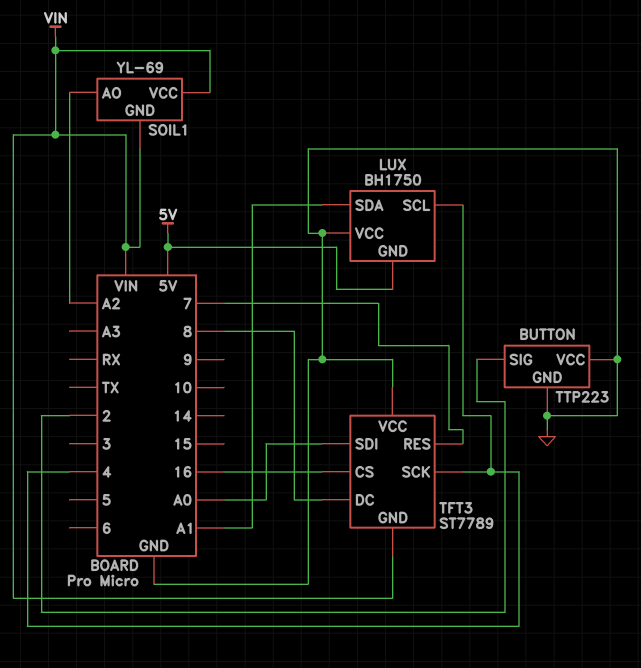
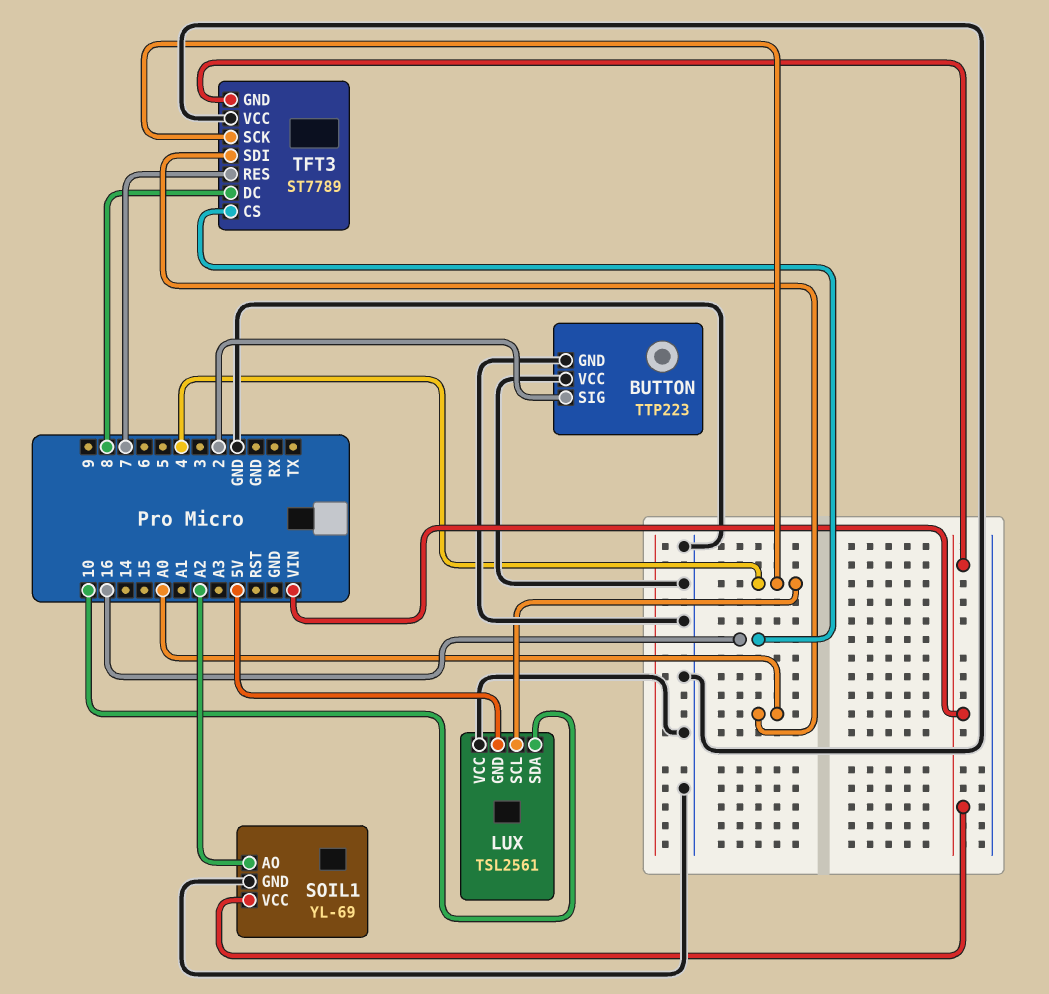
LUX: BH1750 -> TSL2561
LUX pin SDA: A1 -> 10
SOIL1 pin GND: VIN -> GND

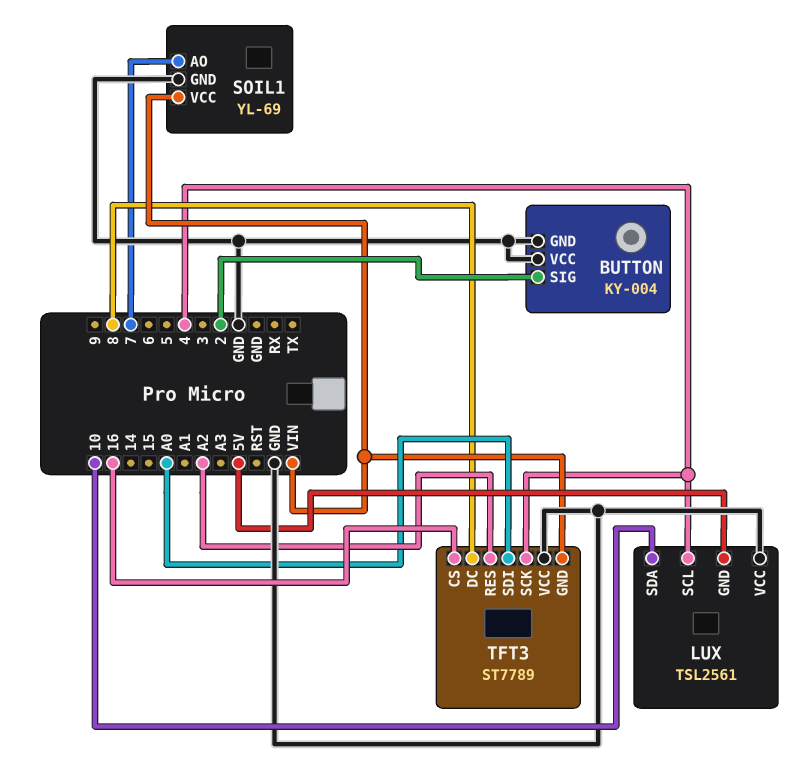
BUTTON: TTP223 -> KY-004
SOIL1 pin AO: A2 -> 7
TFT3 pin RES: 7 -> A2

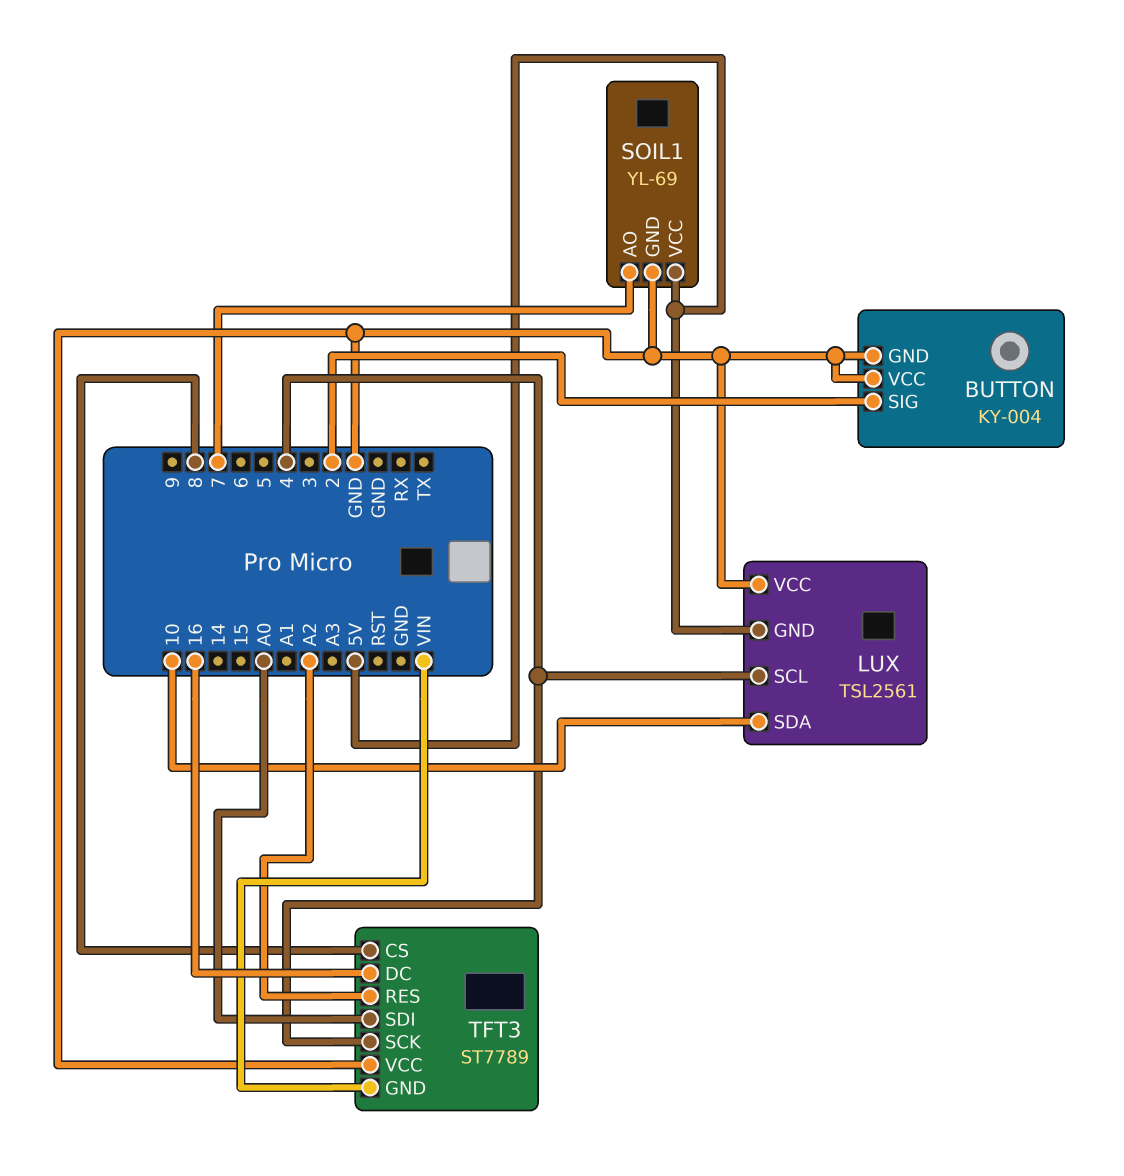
SOIL1 pin VCC: VIN -> 5V
TFT3 pin CS: 16 -> 8
TFT3 pin DC: 8 -> 16

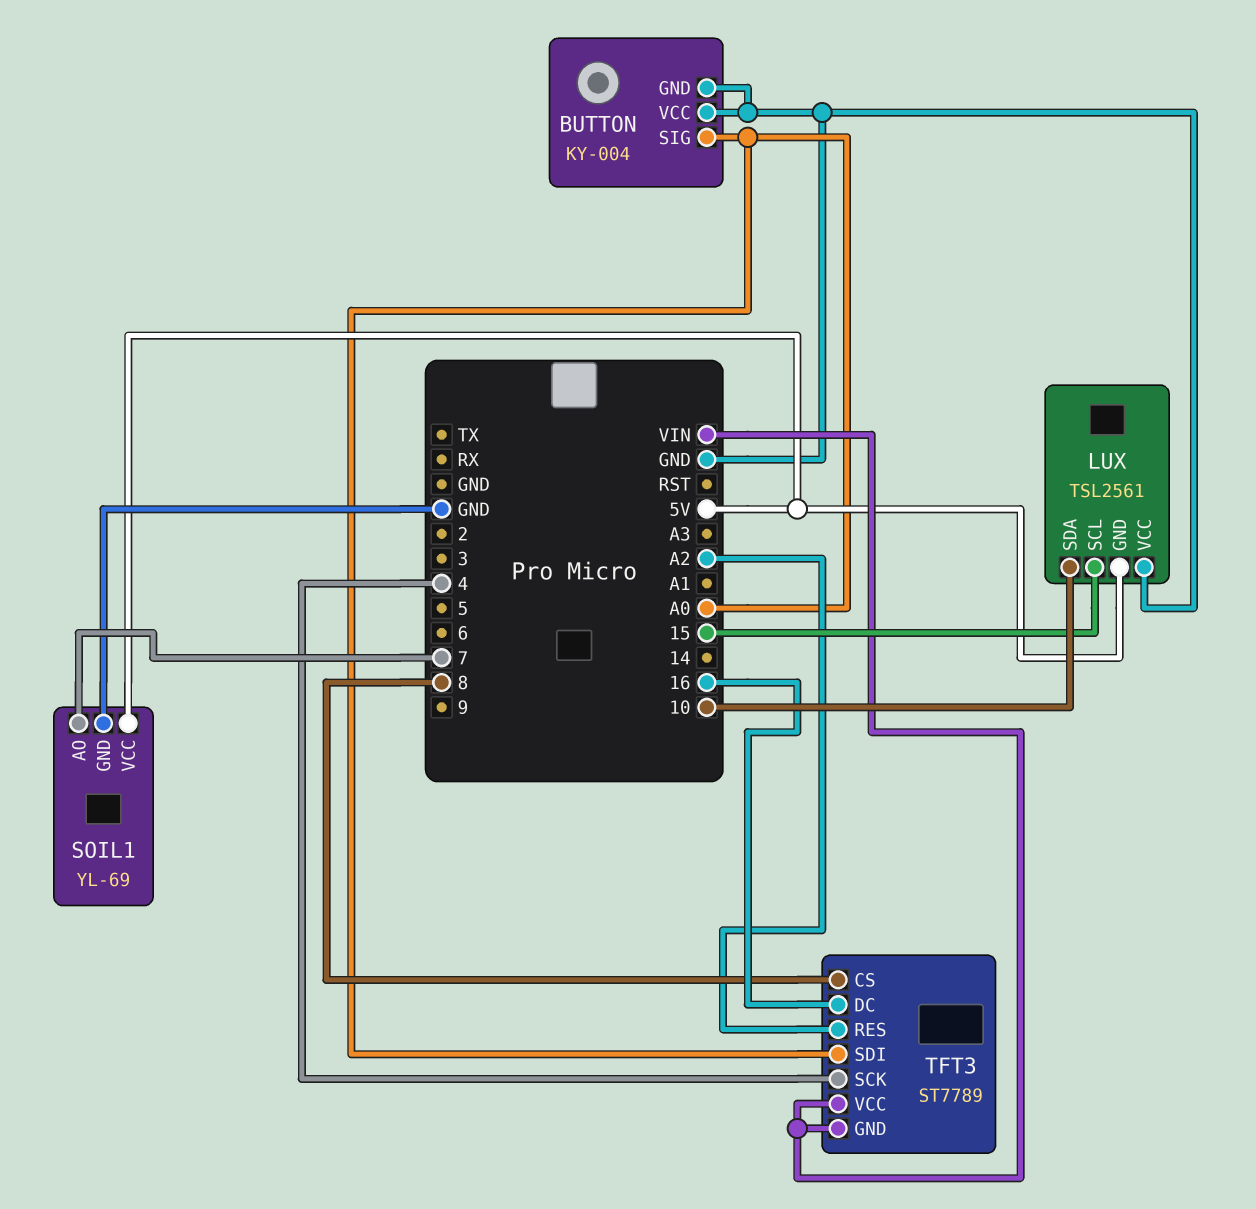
BUTTON pin SIG: 2 -> A0
LUX pin SCL: 4 -> 15
TFT3 pin VCC: GND -> VIN

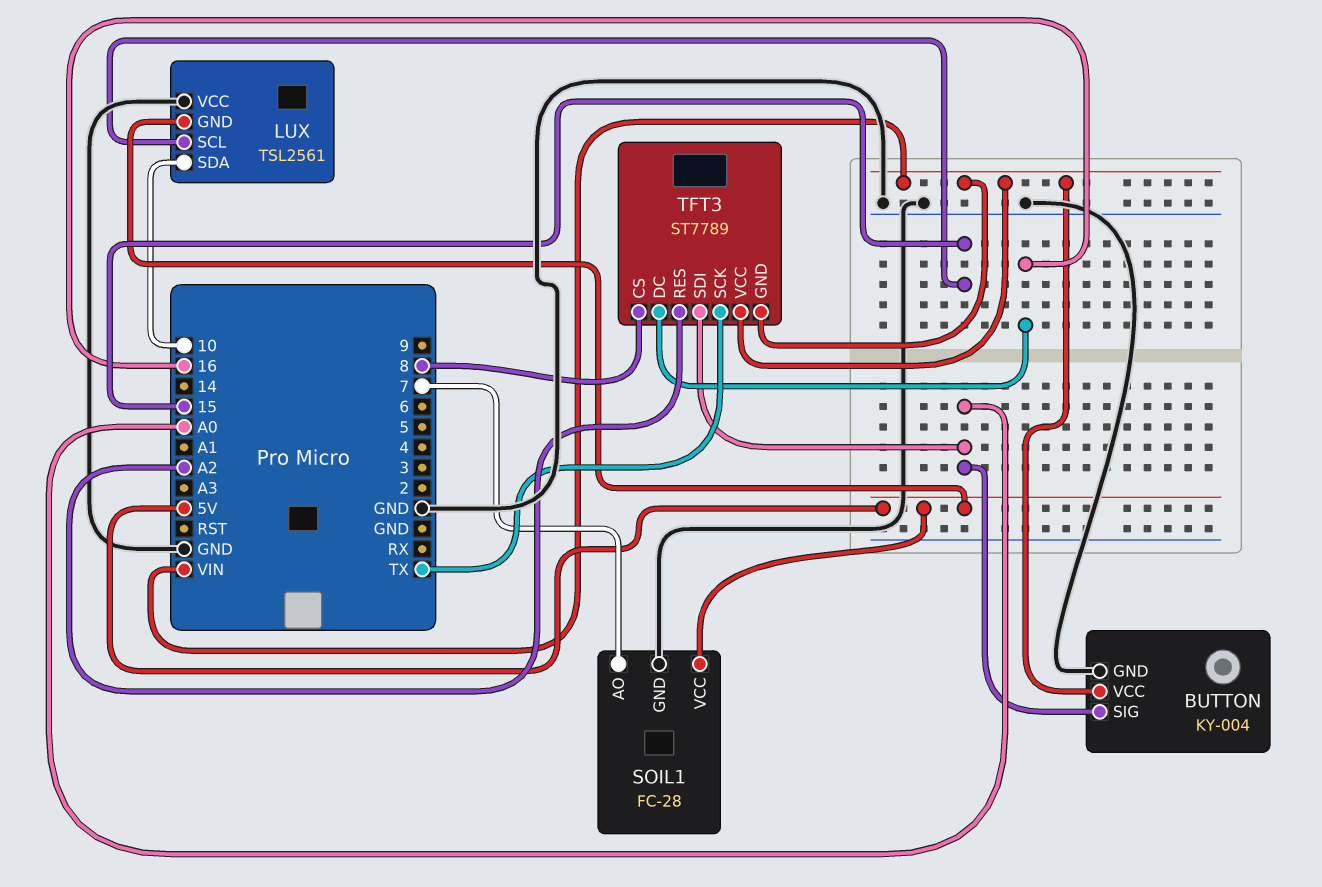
BUTTON pin VCC: GND -> VIN
SOIL1: YL-69 -> FC-28
TFT3 pin SCK: 4 -> TX

